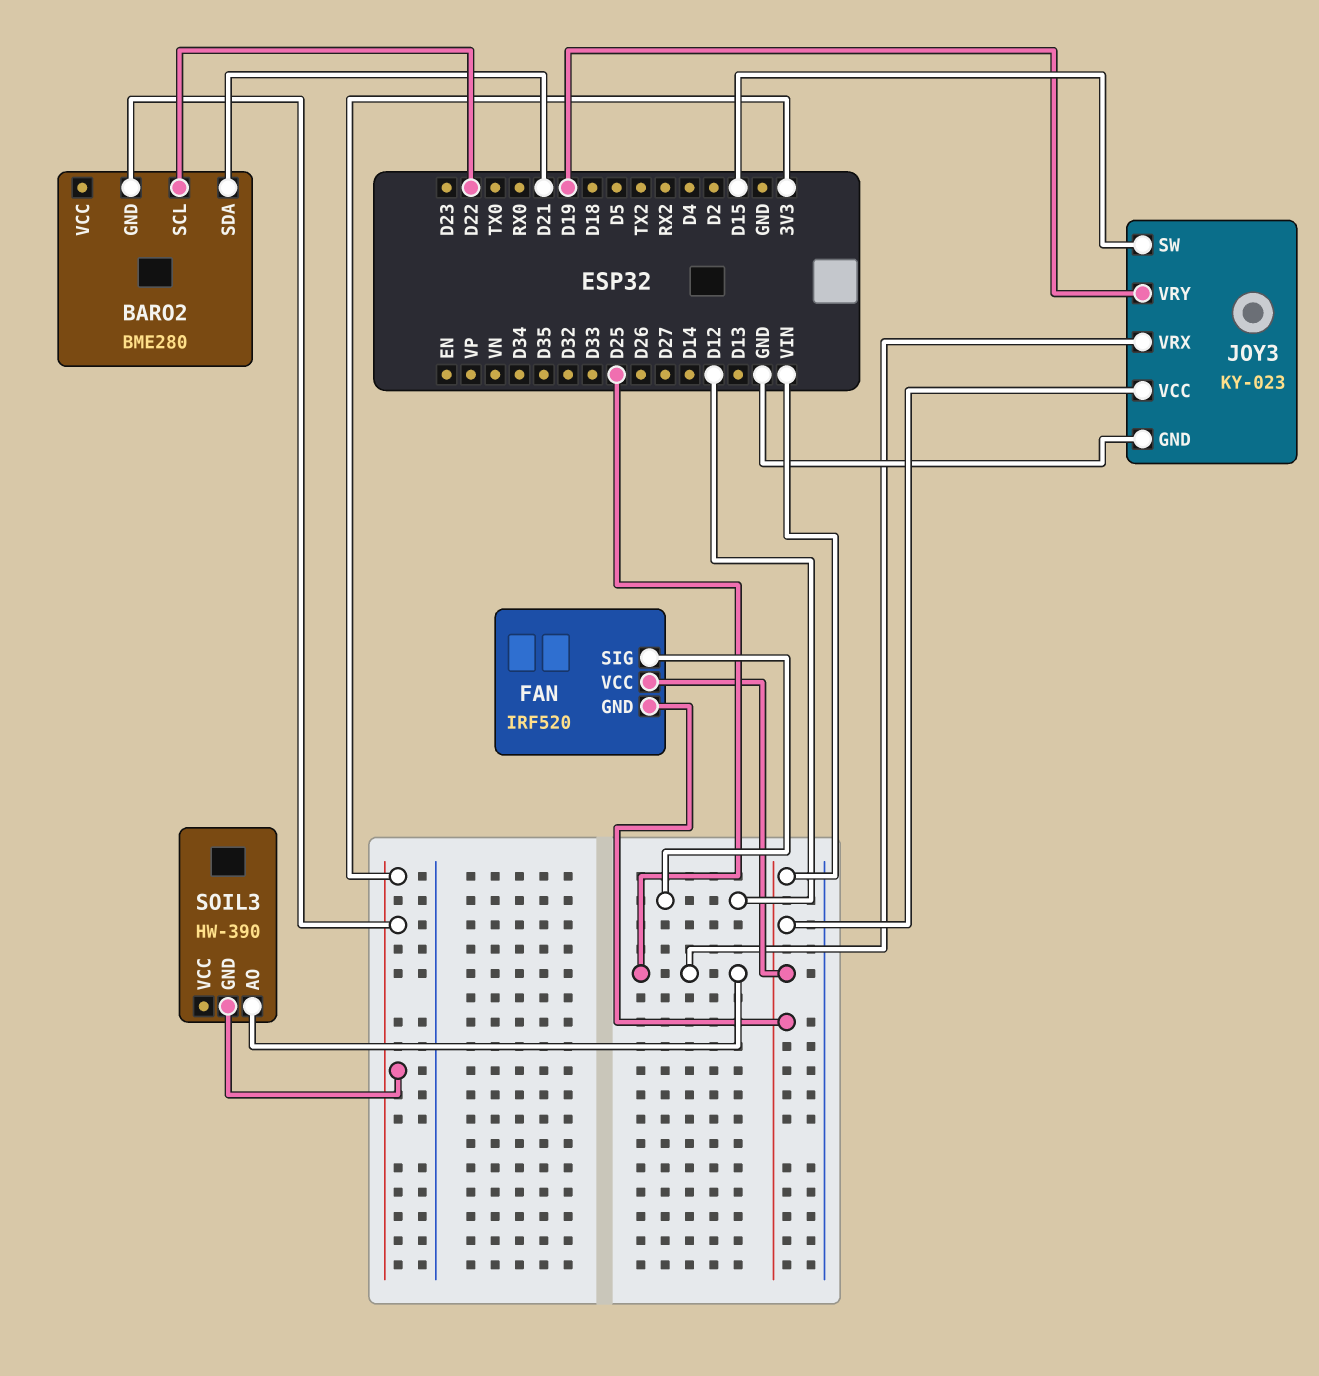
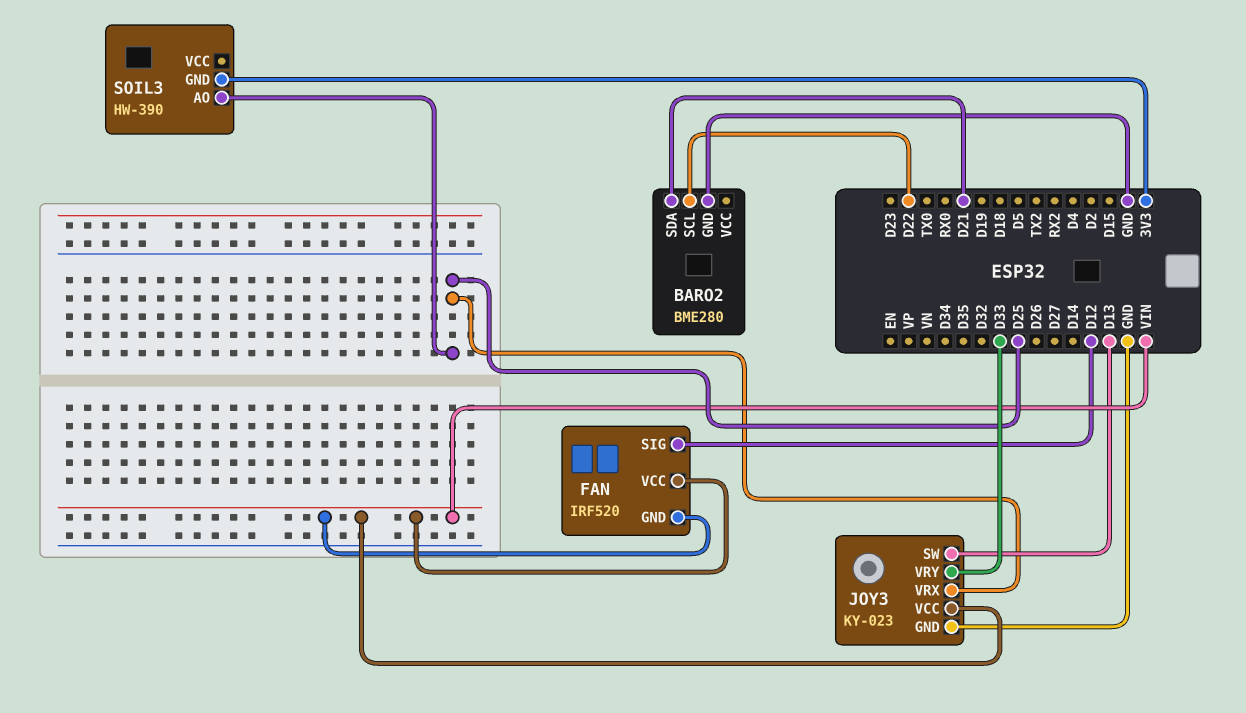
BARO2 pin GND: 3V3 -> GND
JOY3 pin SW: D15 -> D13
JOY3 pin VRY: D19 -> D33

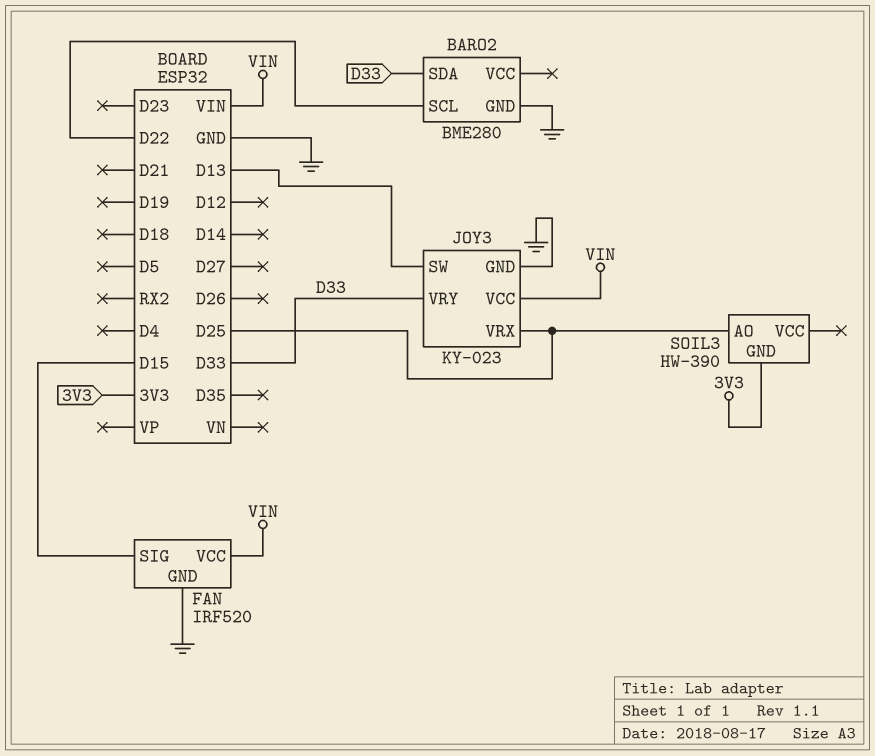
BARO2 pin SDA: D21 -> D33
FAN pin GND: VIN -> GND
FAN pin SIG: D12 -> D15

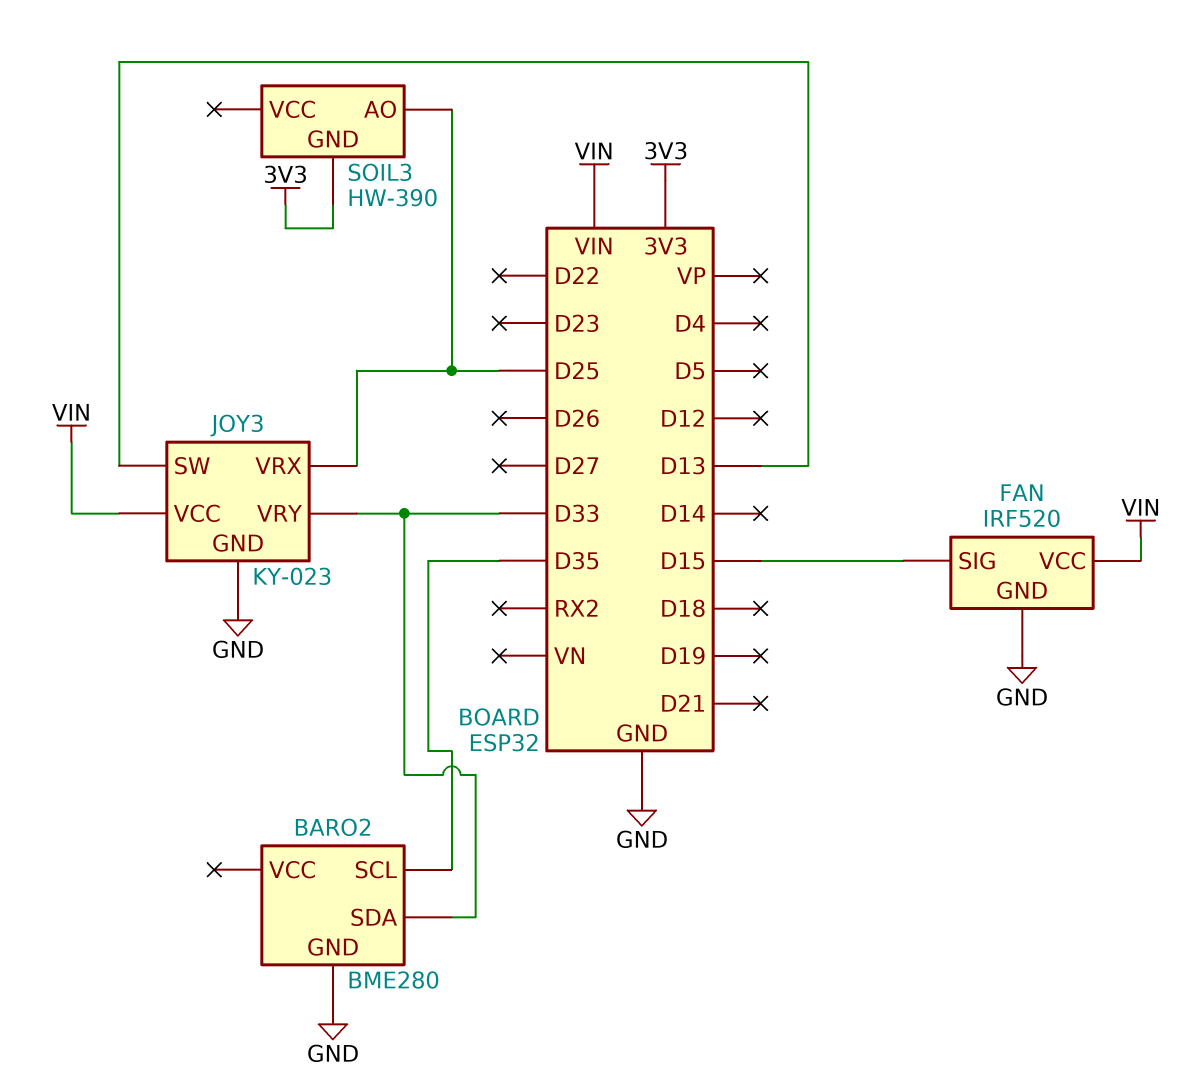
BARO2 pin SCL: D22 -> D35

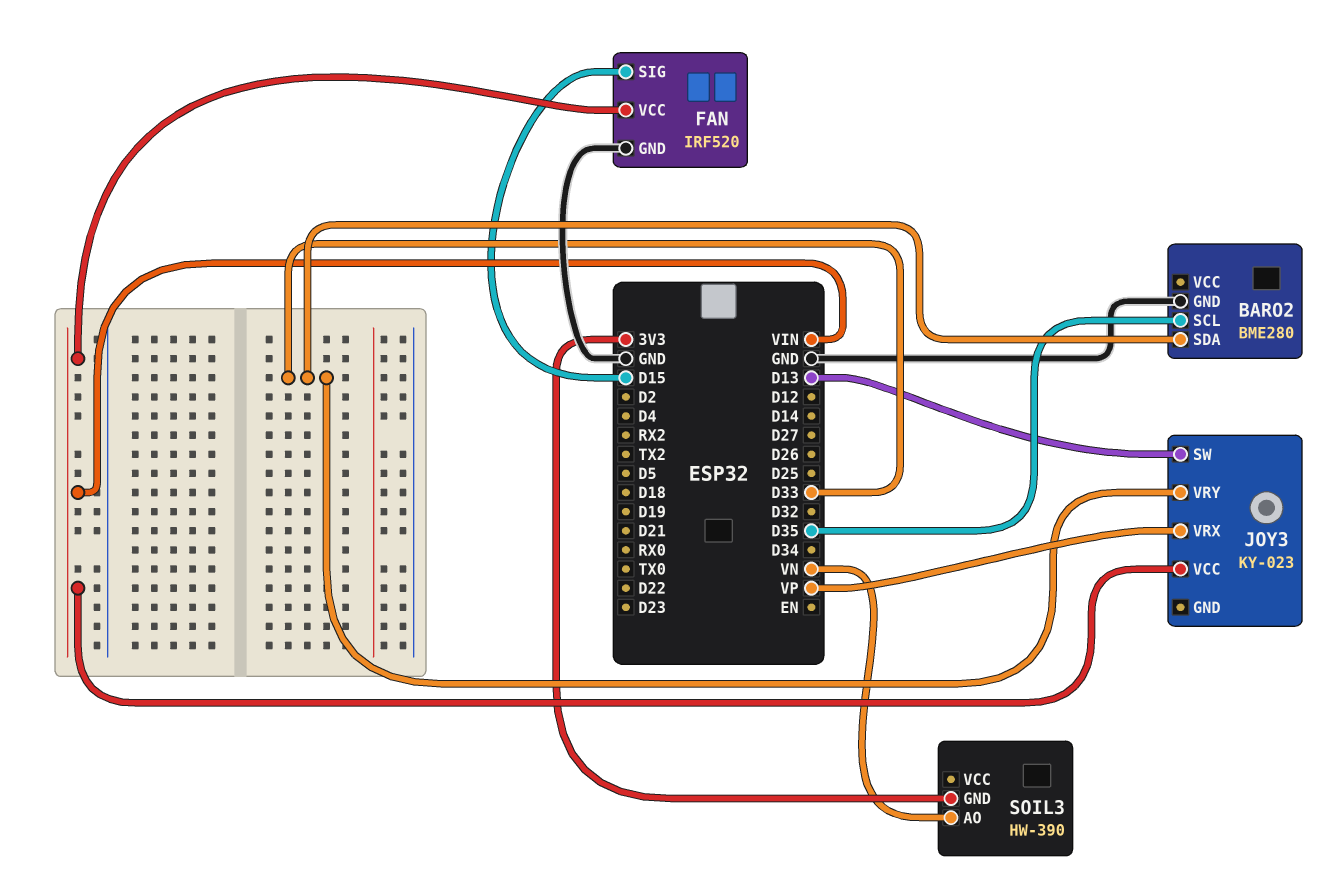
JOY3 pin GND: GND -> none
JOY3 pin VRX: D25 -> VP
SOIL3 pin AO: D25 -> VN

